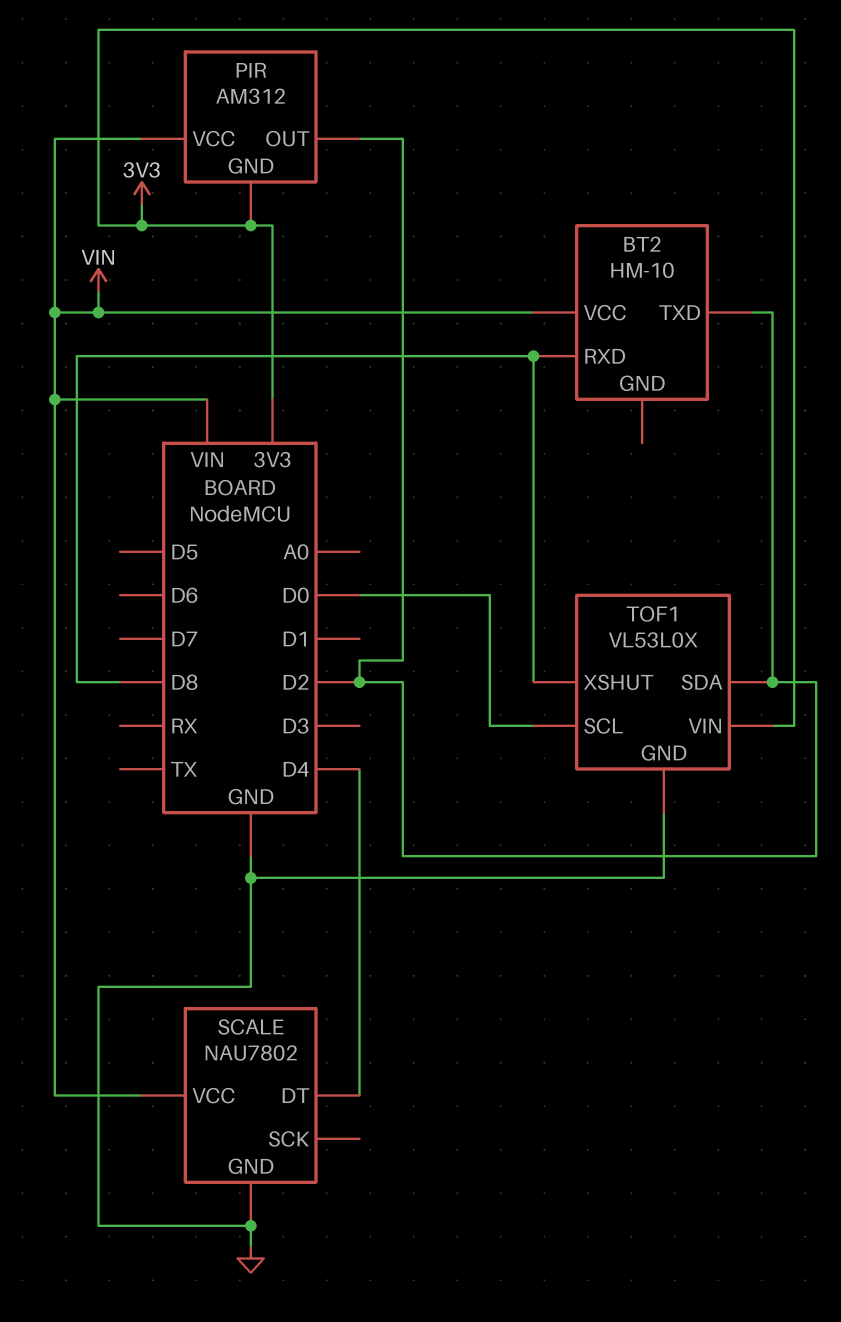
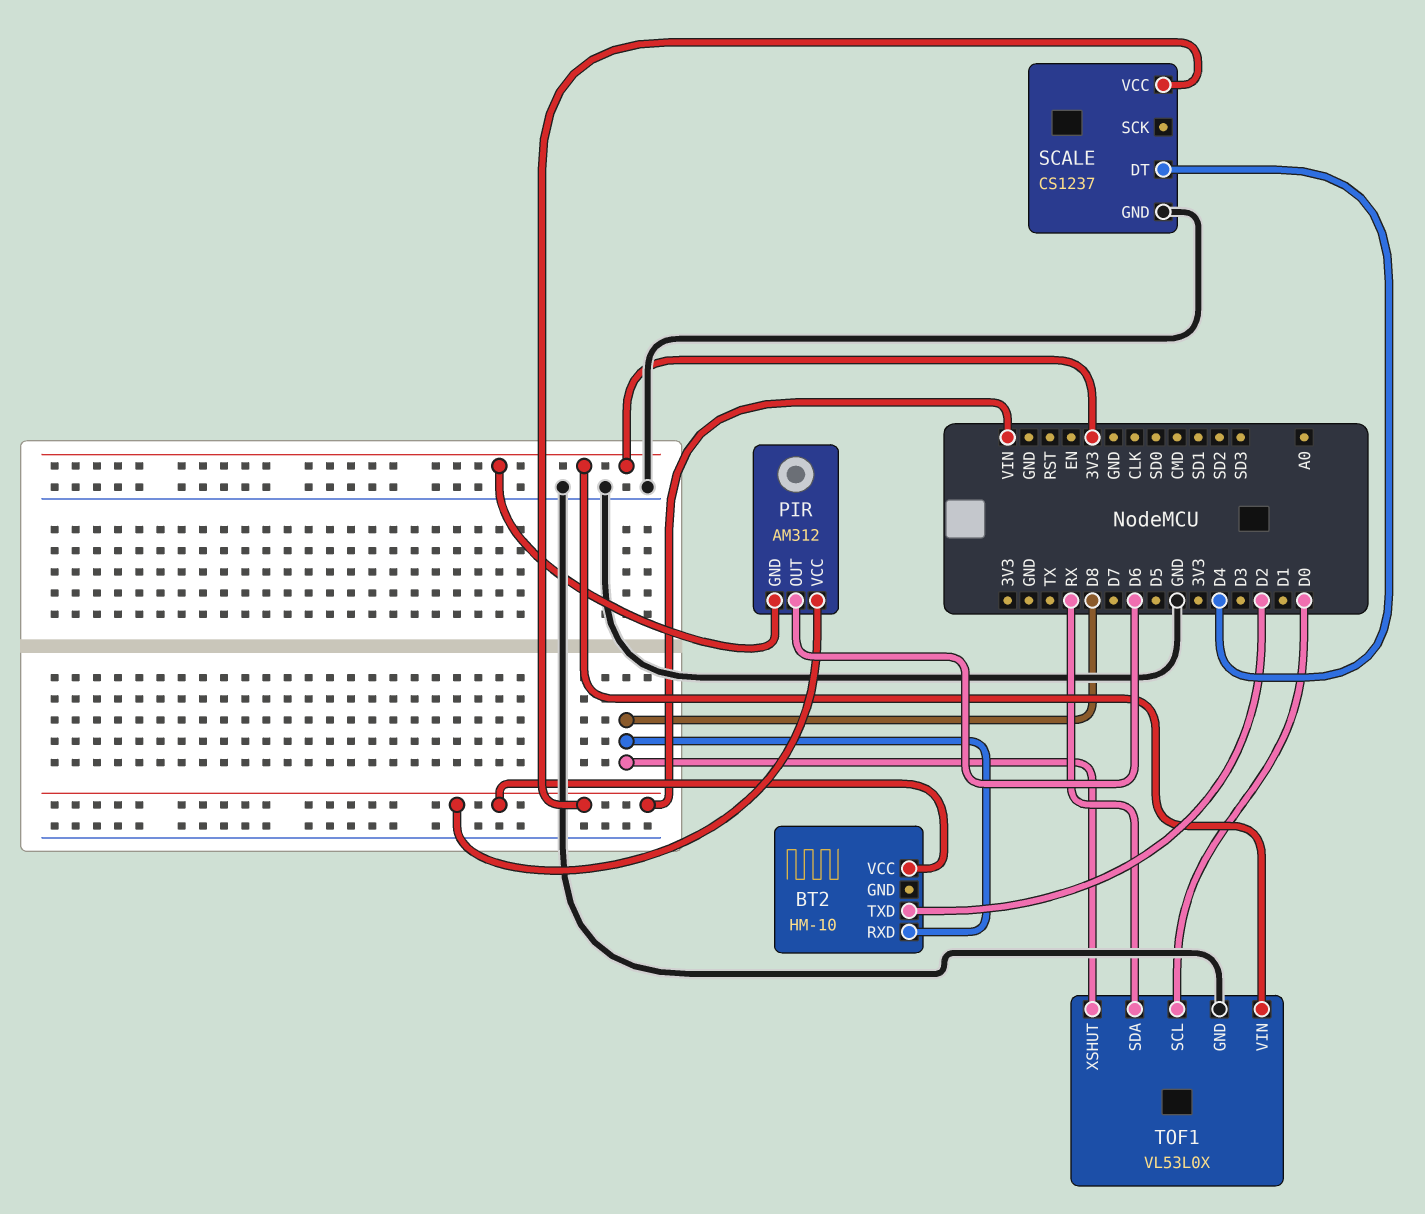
PIR pin OUT: D2 -> D6
SCALE: NAU7802 -> CS1237
TOF1 pin SDA: D2 -> RX

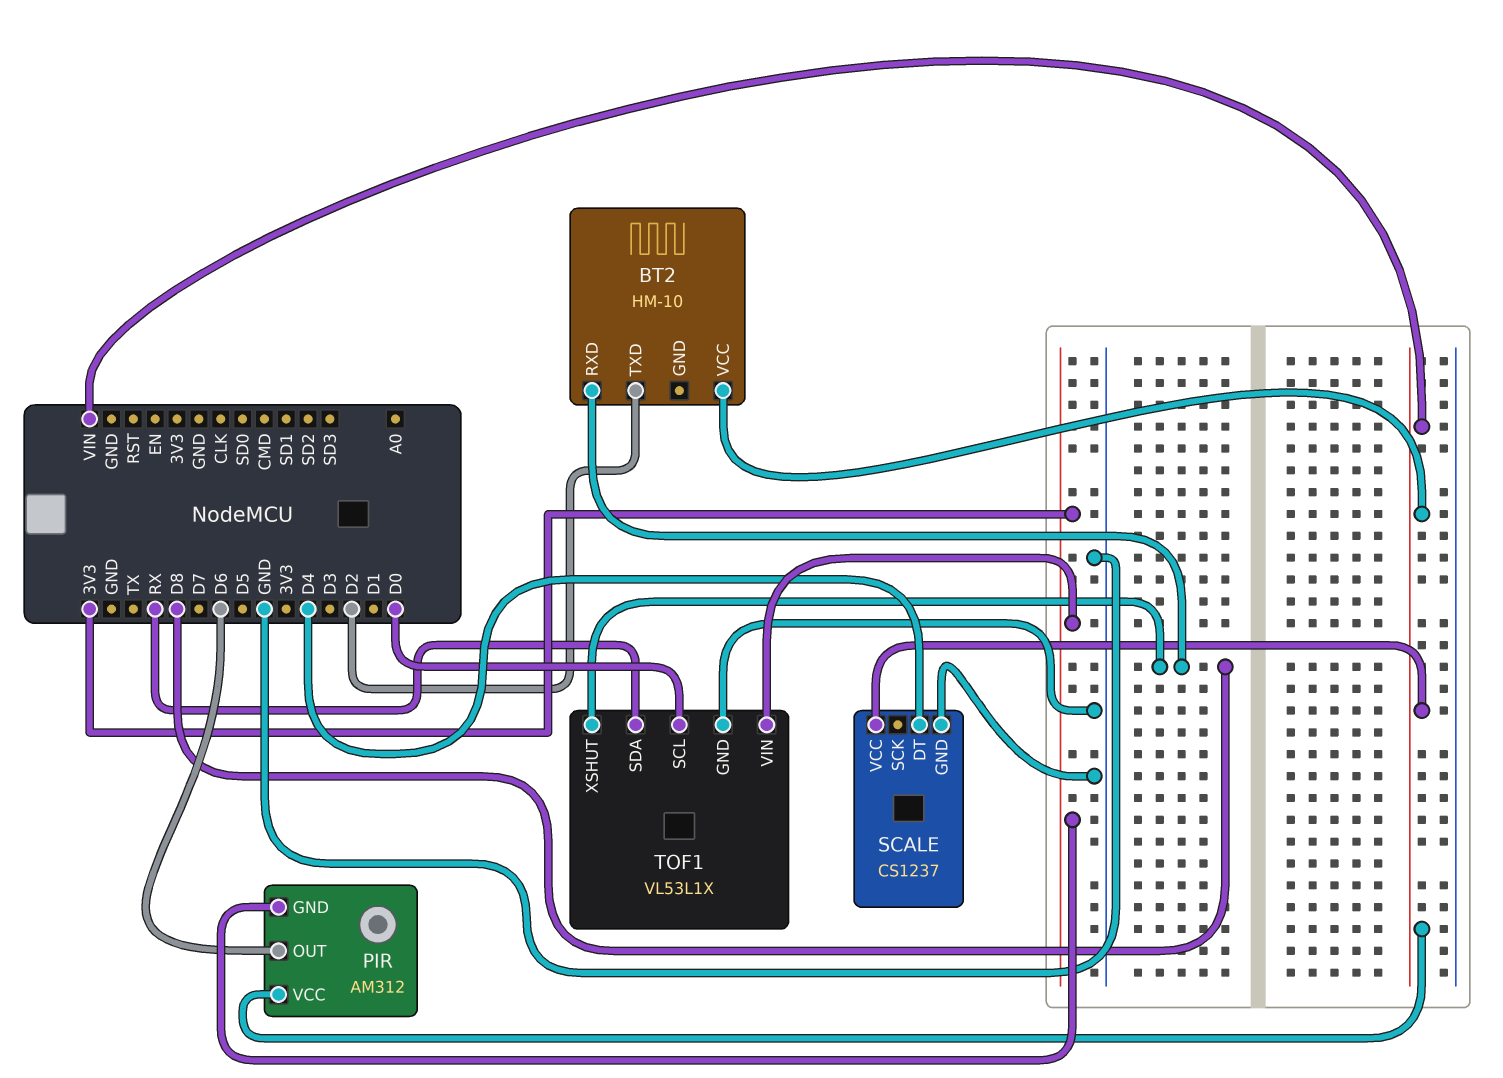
TOF1: VL53L0X -> VL53L1X

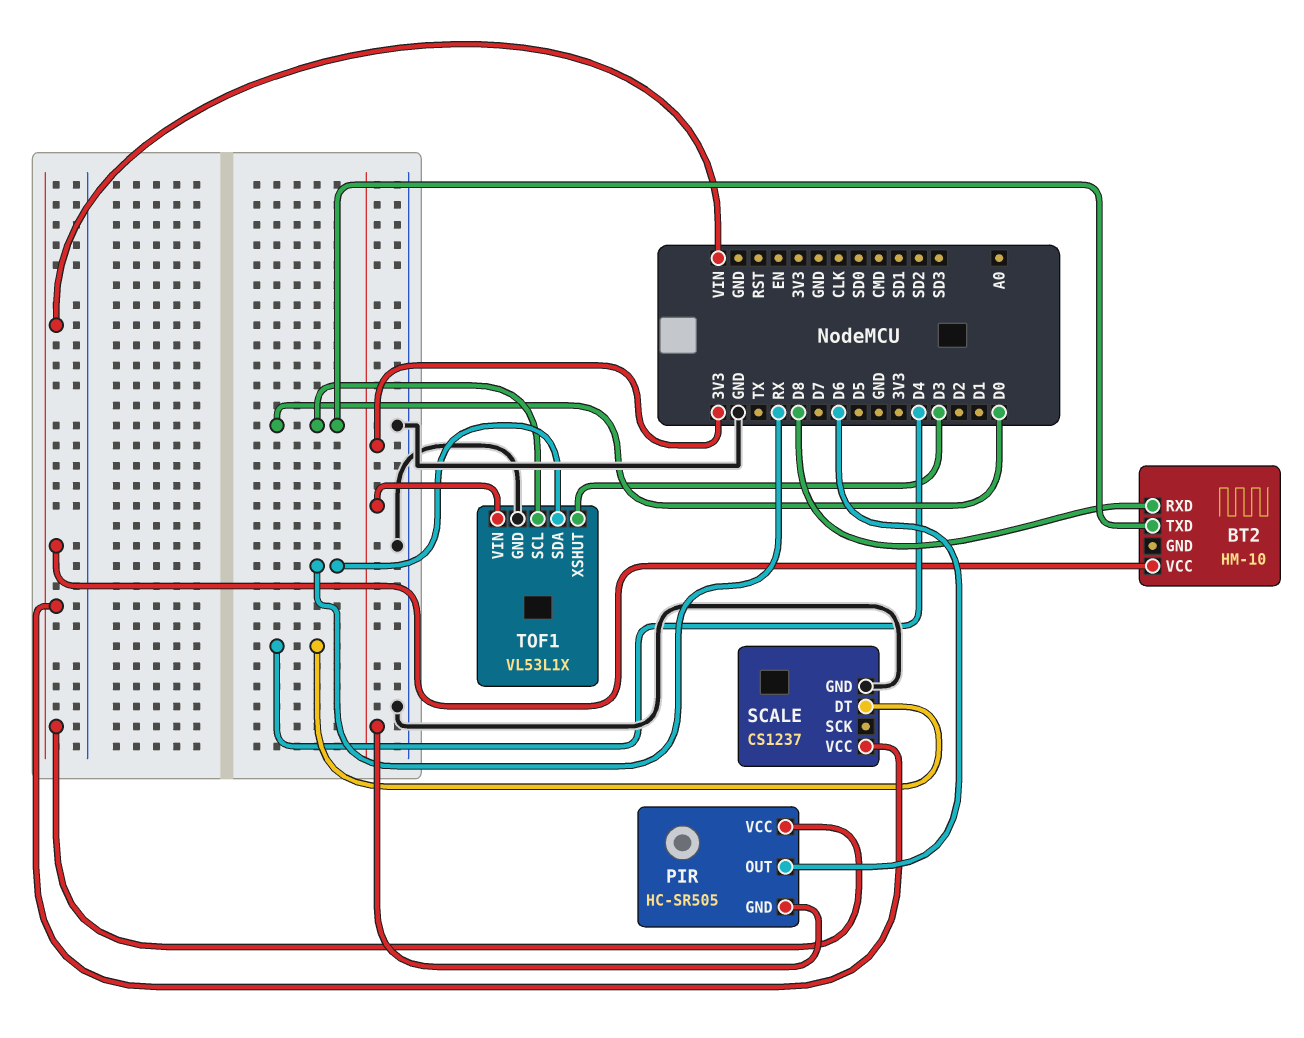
BT2 pin TXD: D2 -> D0
PIR: AM312 -> HC-SR505
TOF1 pin XSHUT: D8 -> D3

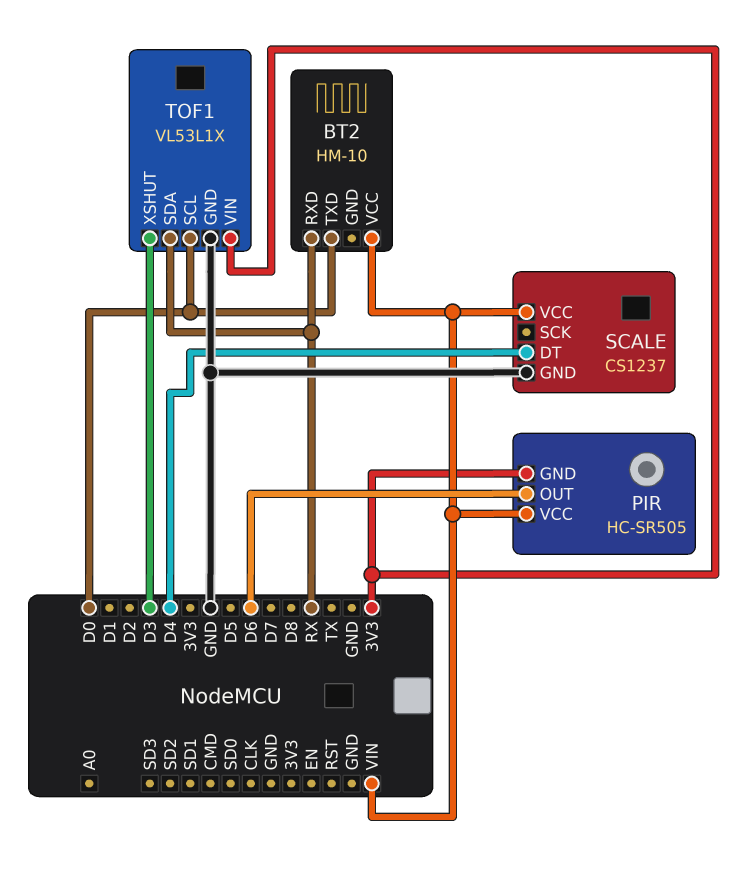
BT2 pin RXD: D8 -> RX

